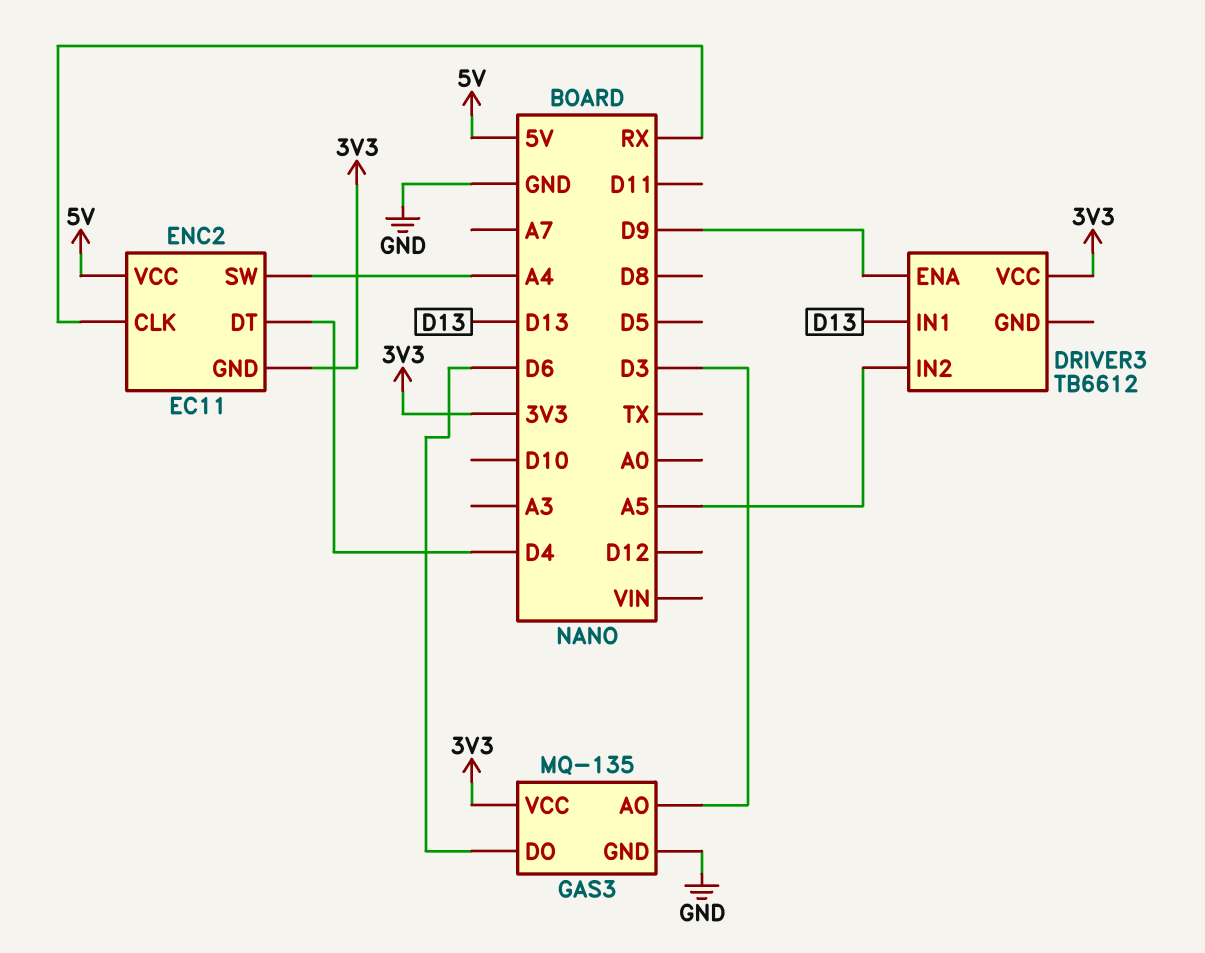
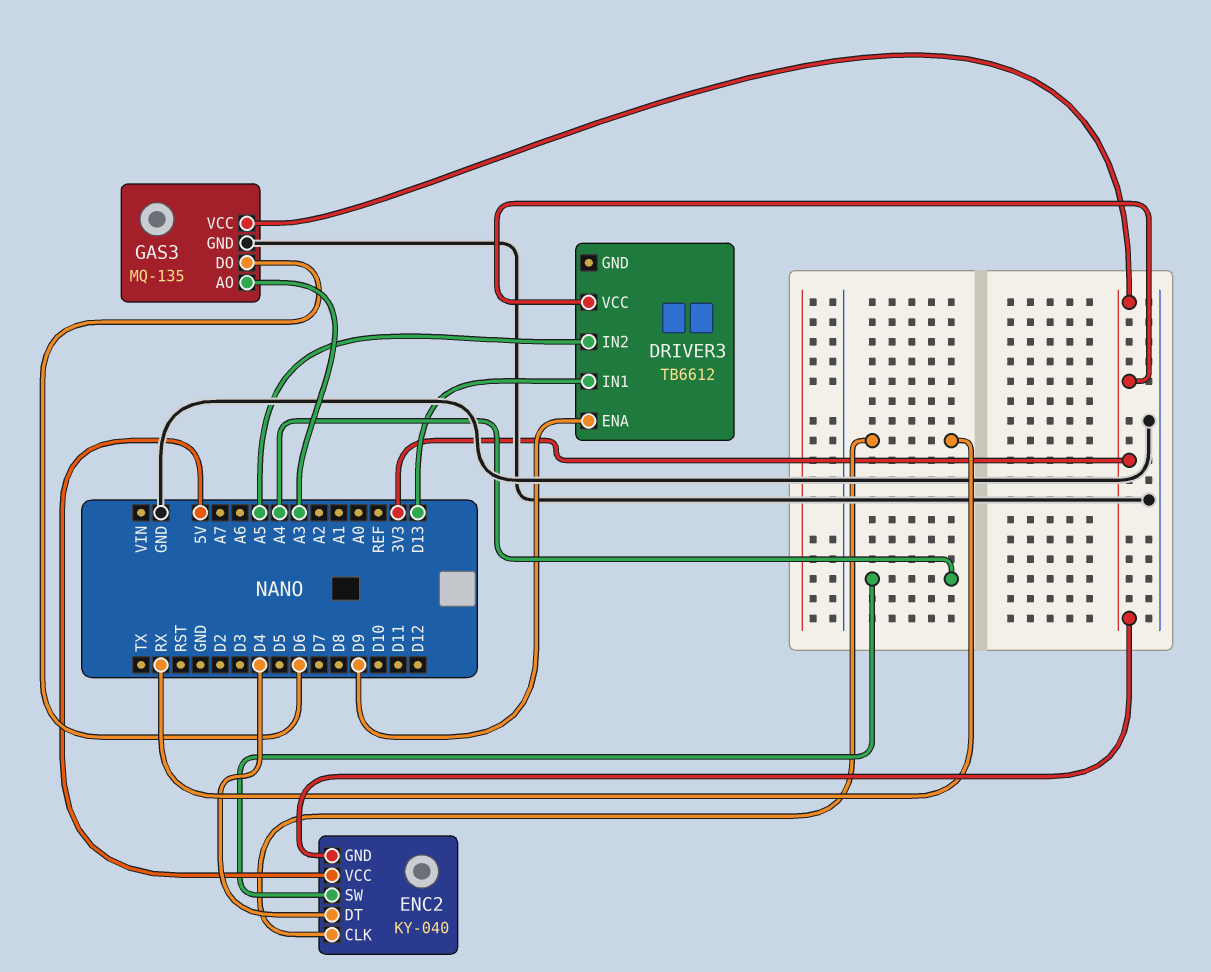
ENC2: EC11 -> KY-040
GAS3 pin AO: D3 -> A3

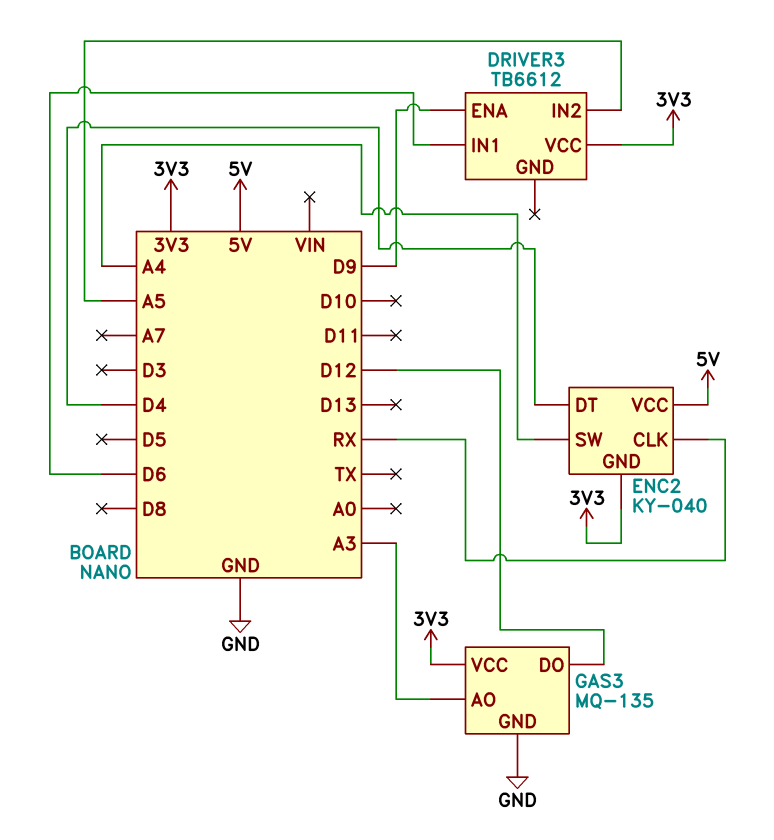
DRIVER3 pin IN1: D13 -> D6
GAS3 pin DO: D6 -> D12

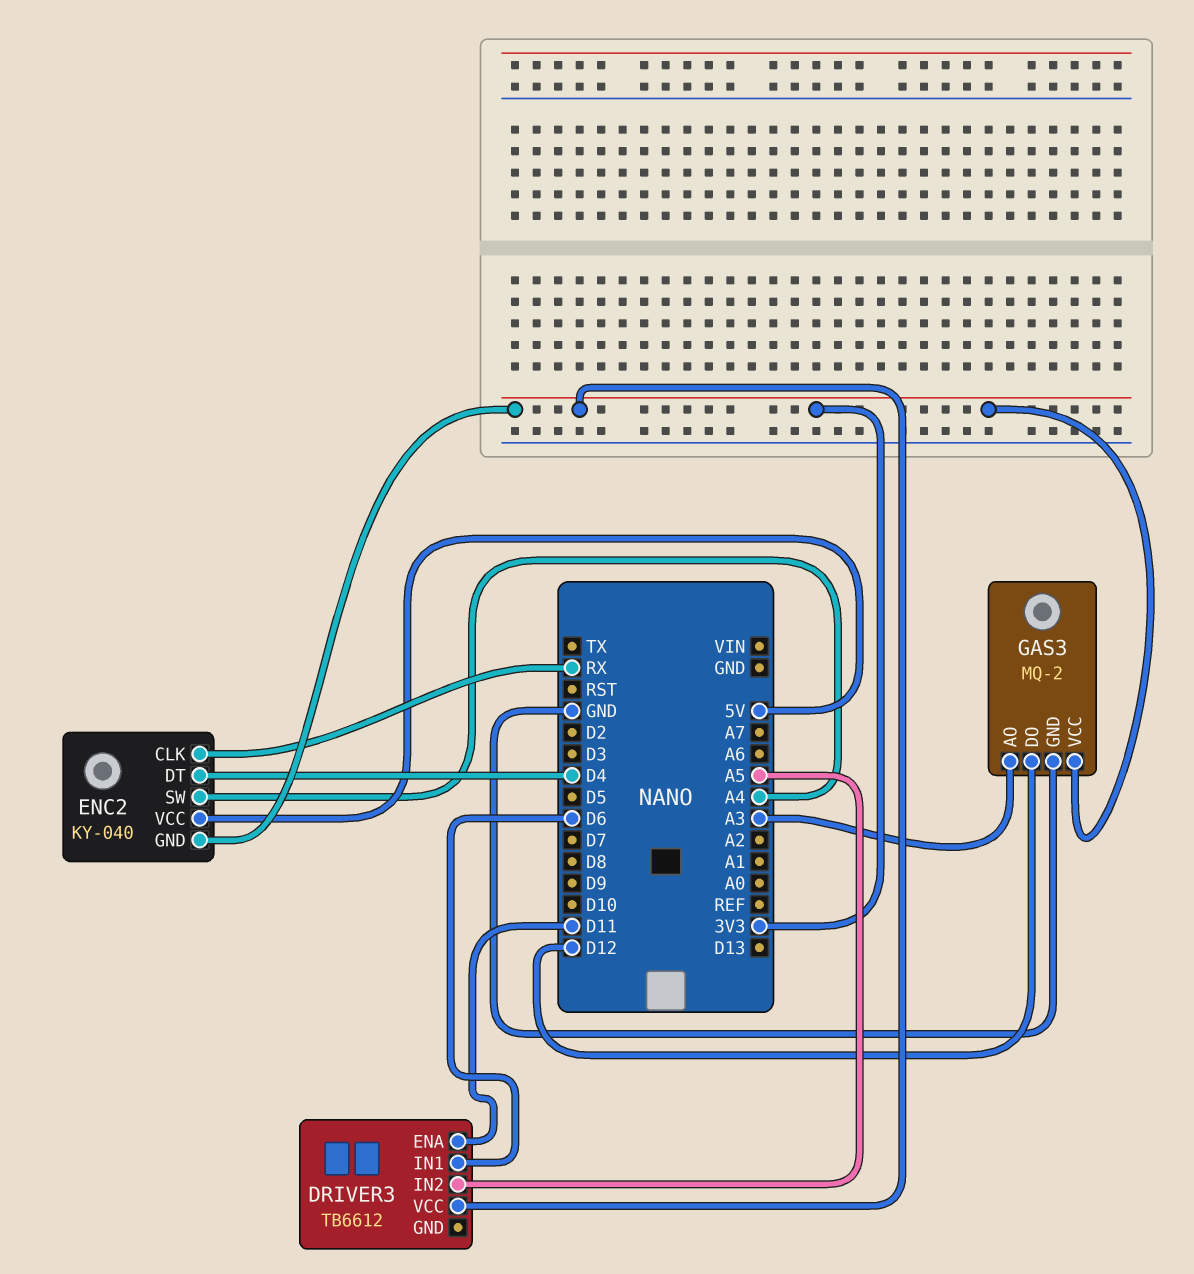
DRIVER3 pin ENA: D9 -> D11
GAS3: MQ-135 -> MQ-2

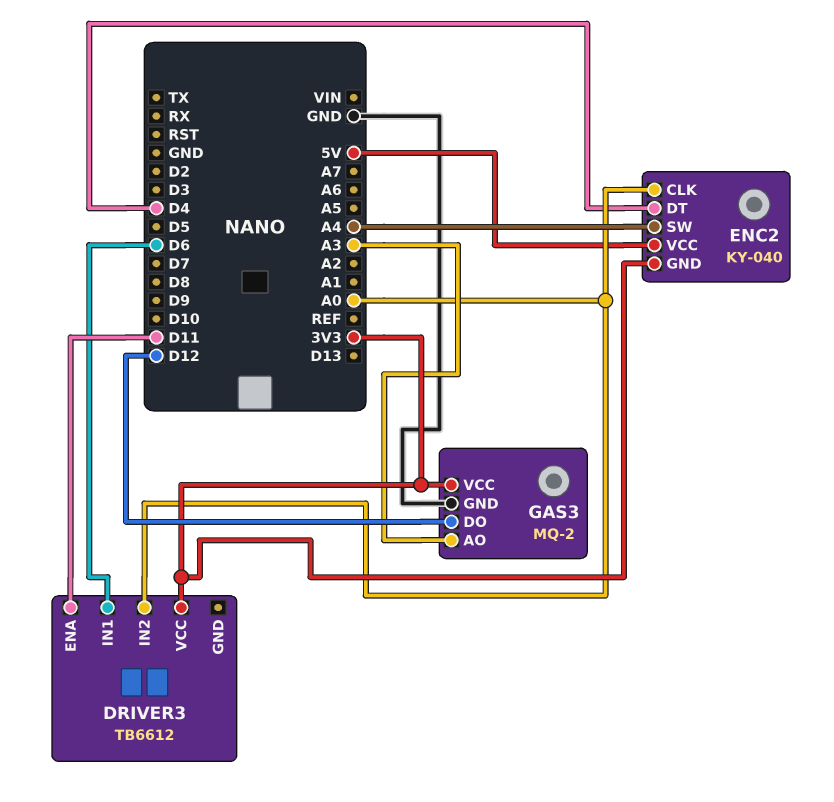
DRIVER3 pin IN2: A5 -> A0
ENC2 pin CLK: RX -> A0

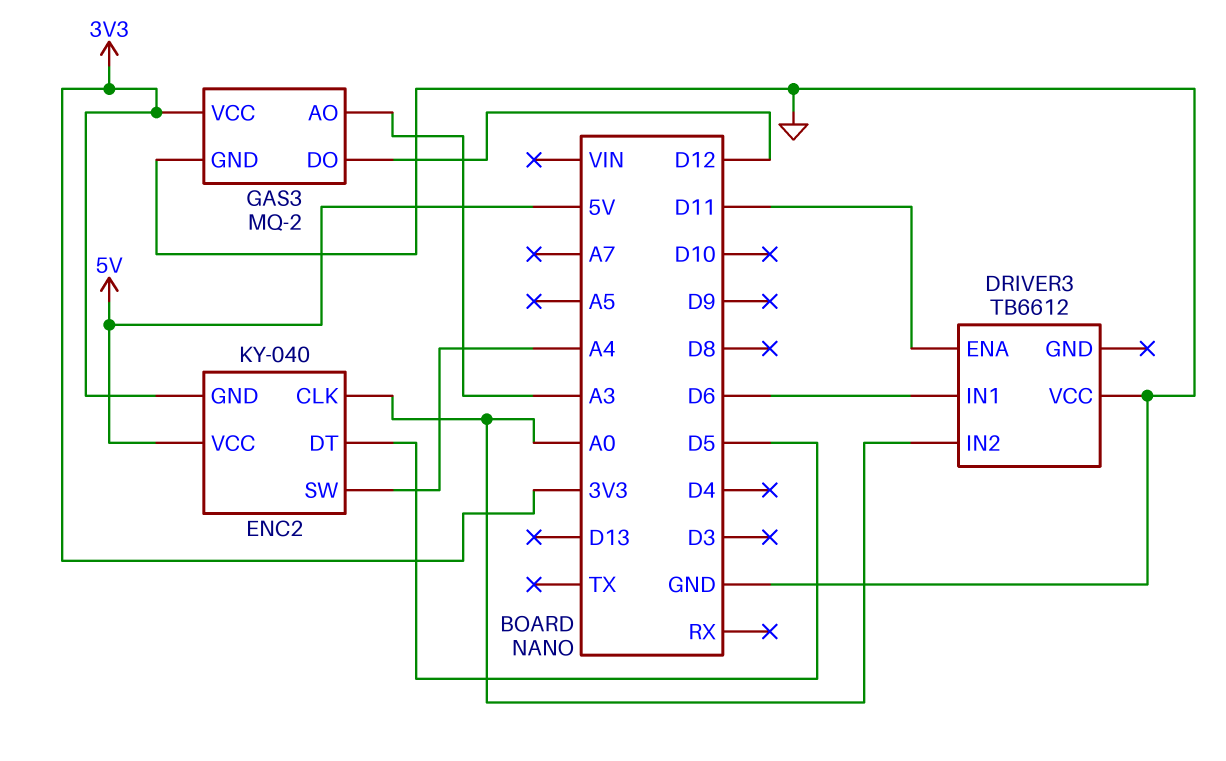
DRIVER3 pin VCC: 3V3 -> GND
ENC2 pin DT: D4 -> D5

